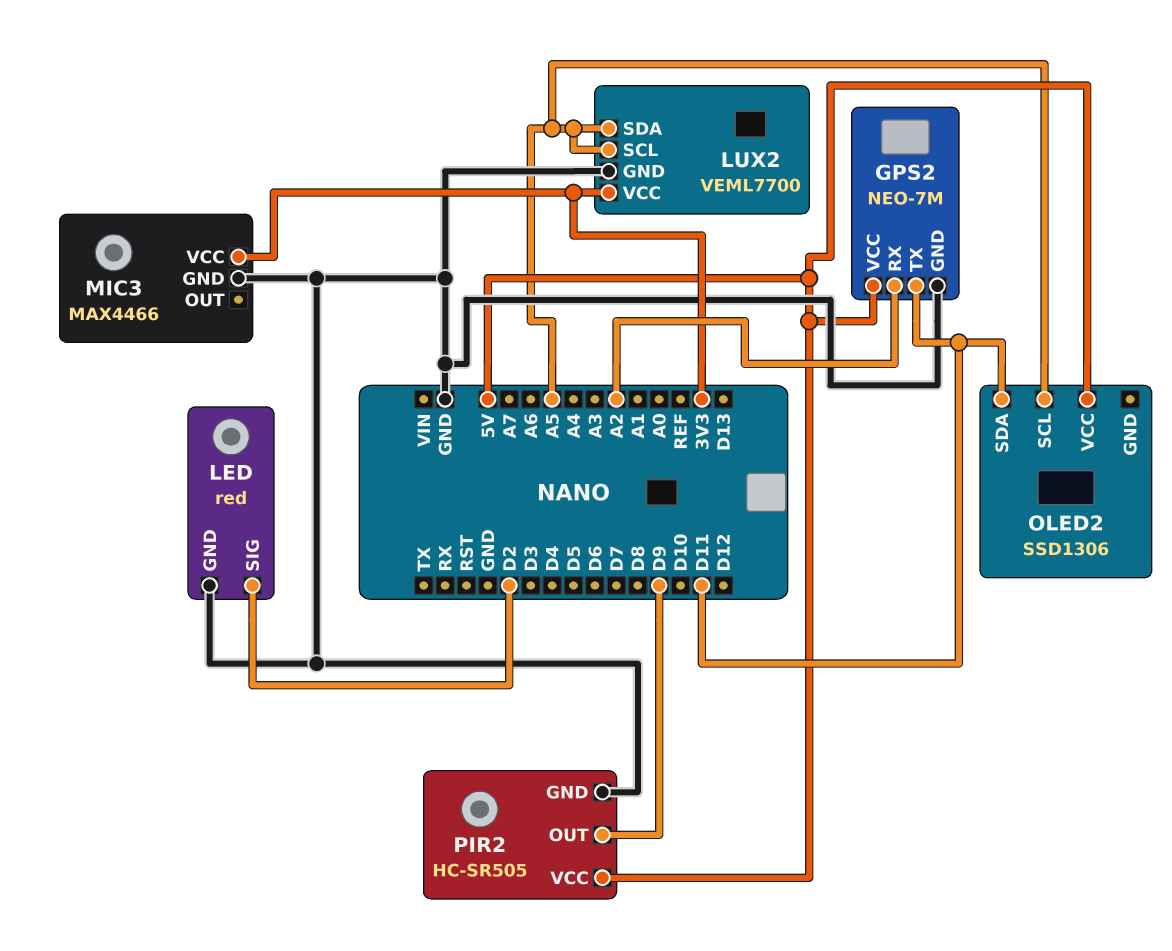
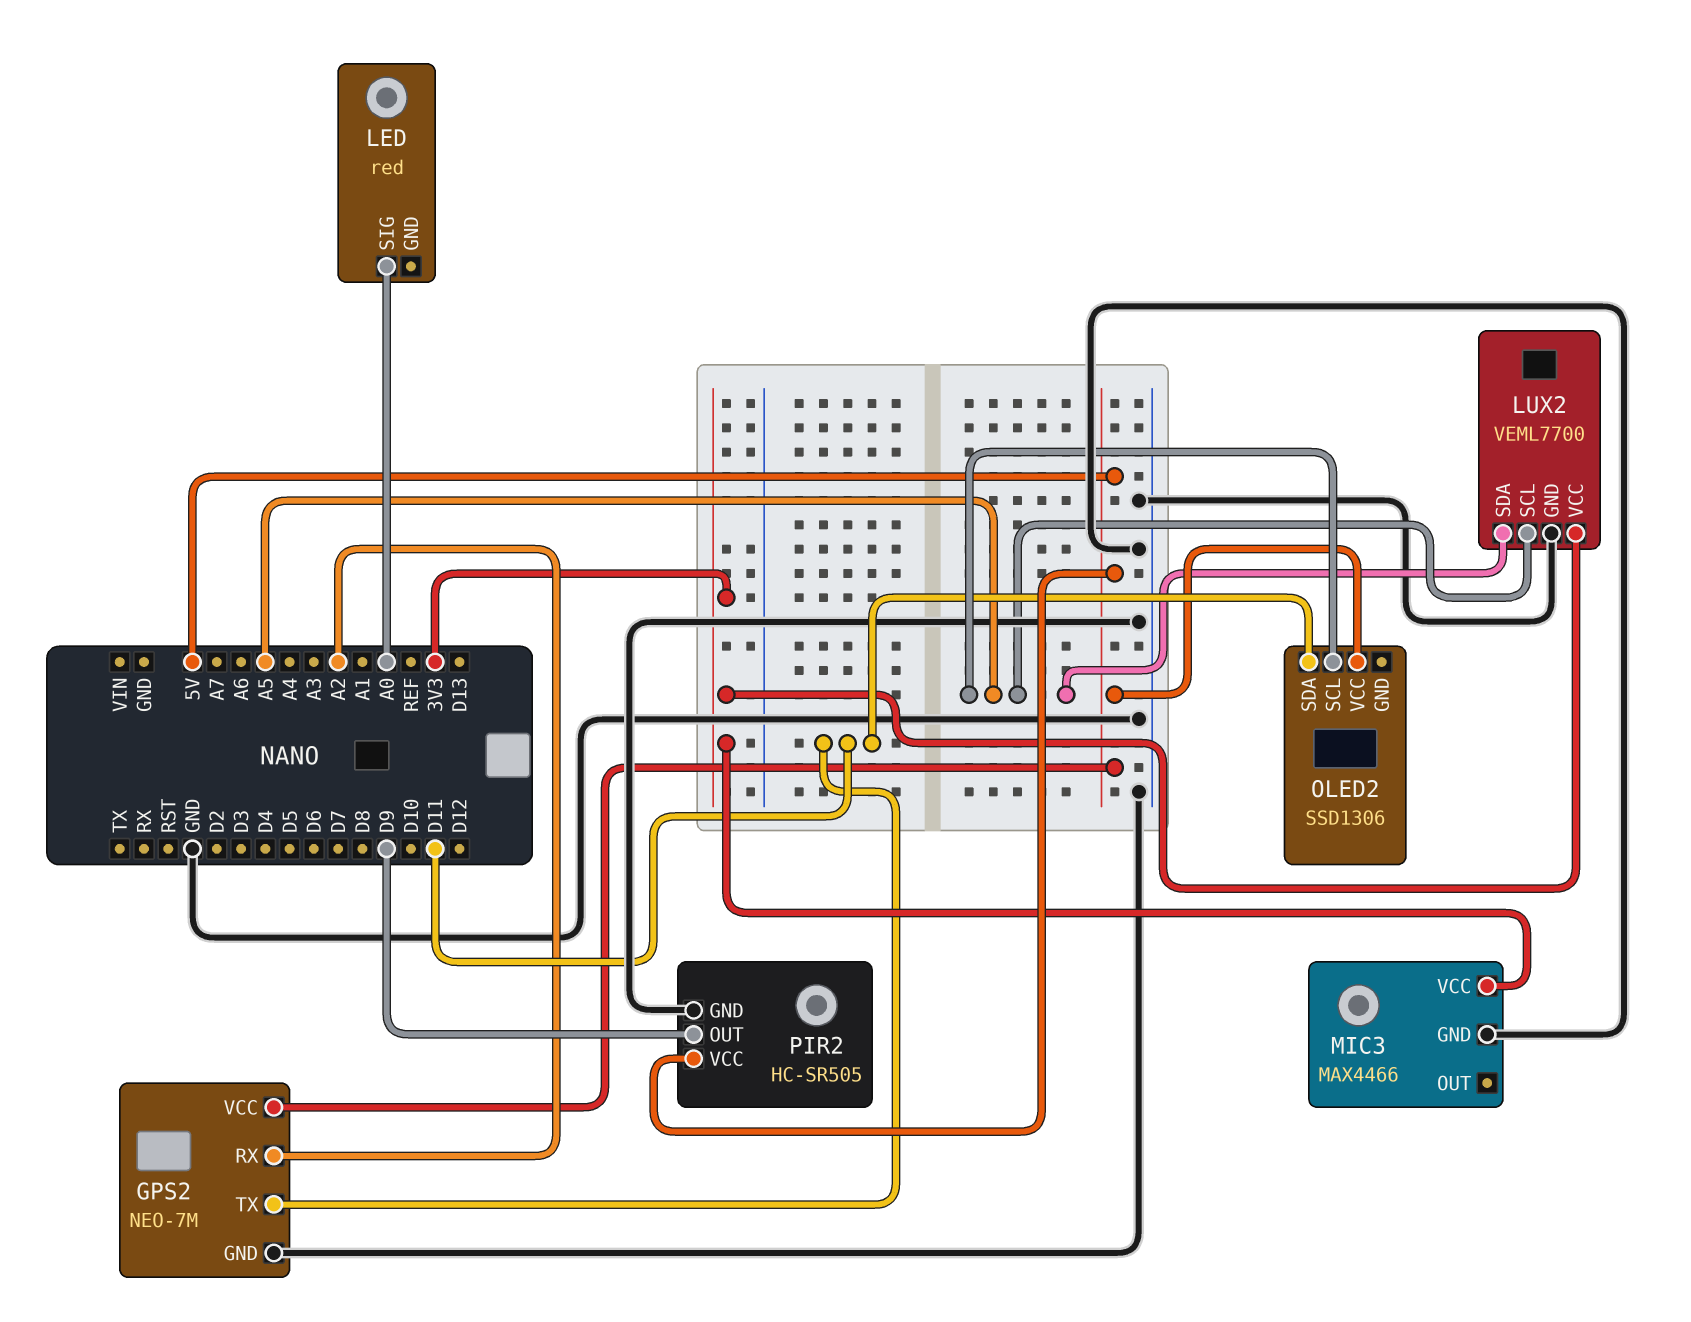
LED pin GND: GND -> none
LED pin SIG: D2 -> A0

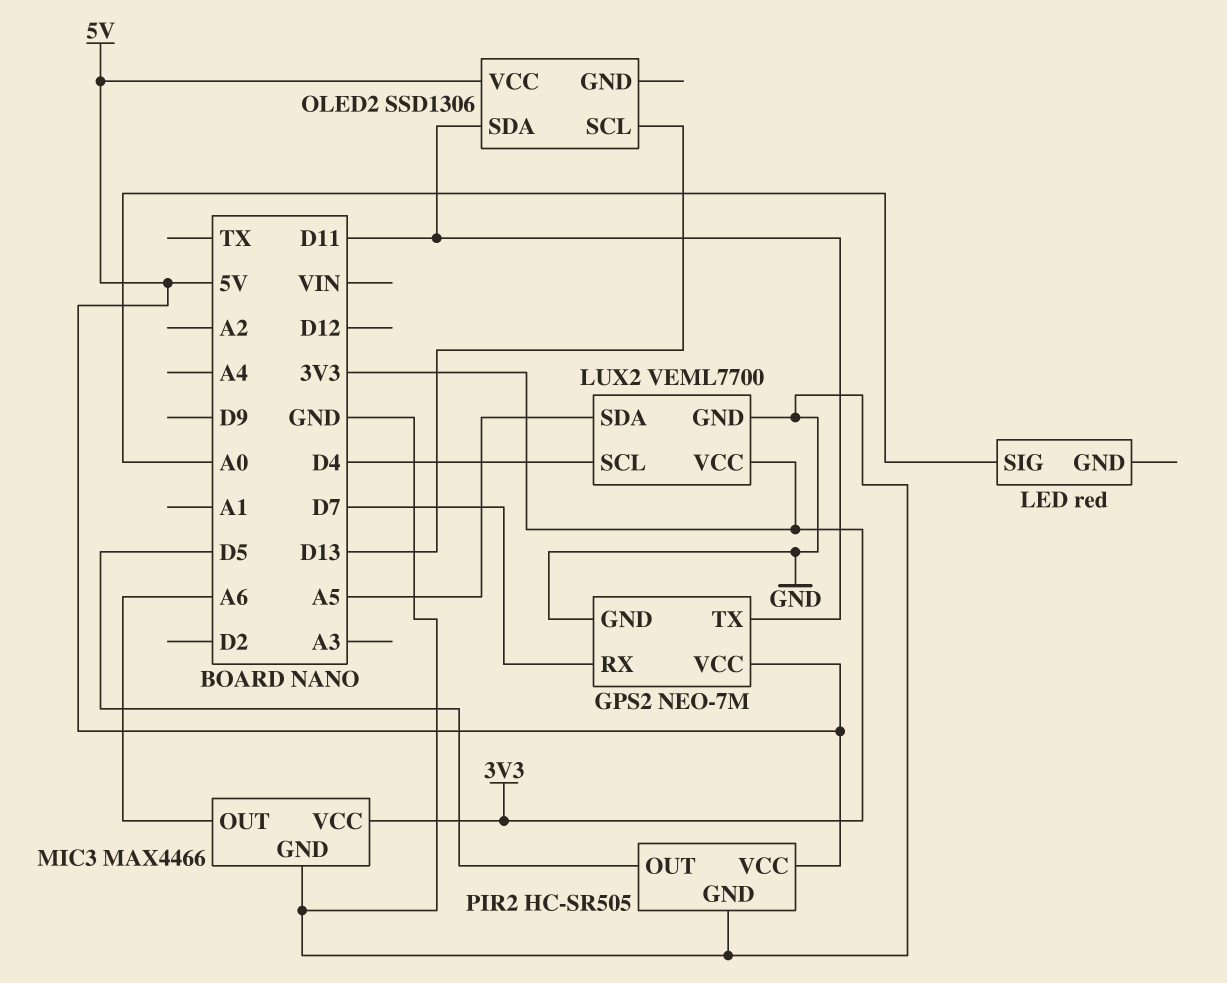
GPS2 pin RX: A2 -> D7
LUX2 pin SCL: A5 -> D4
MIC3 pin OUT: none -> A6
OLED2 pin SCL: A5 -> D13
PIR2 pin OUT: D9 -> D5

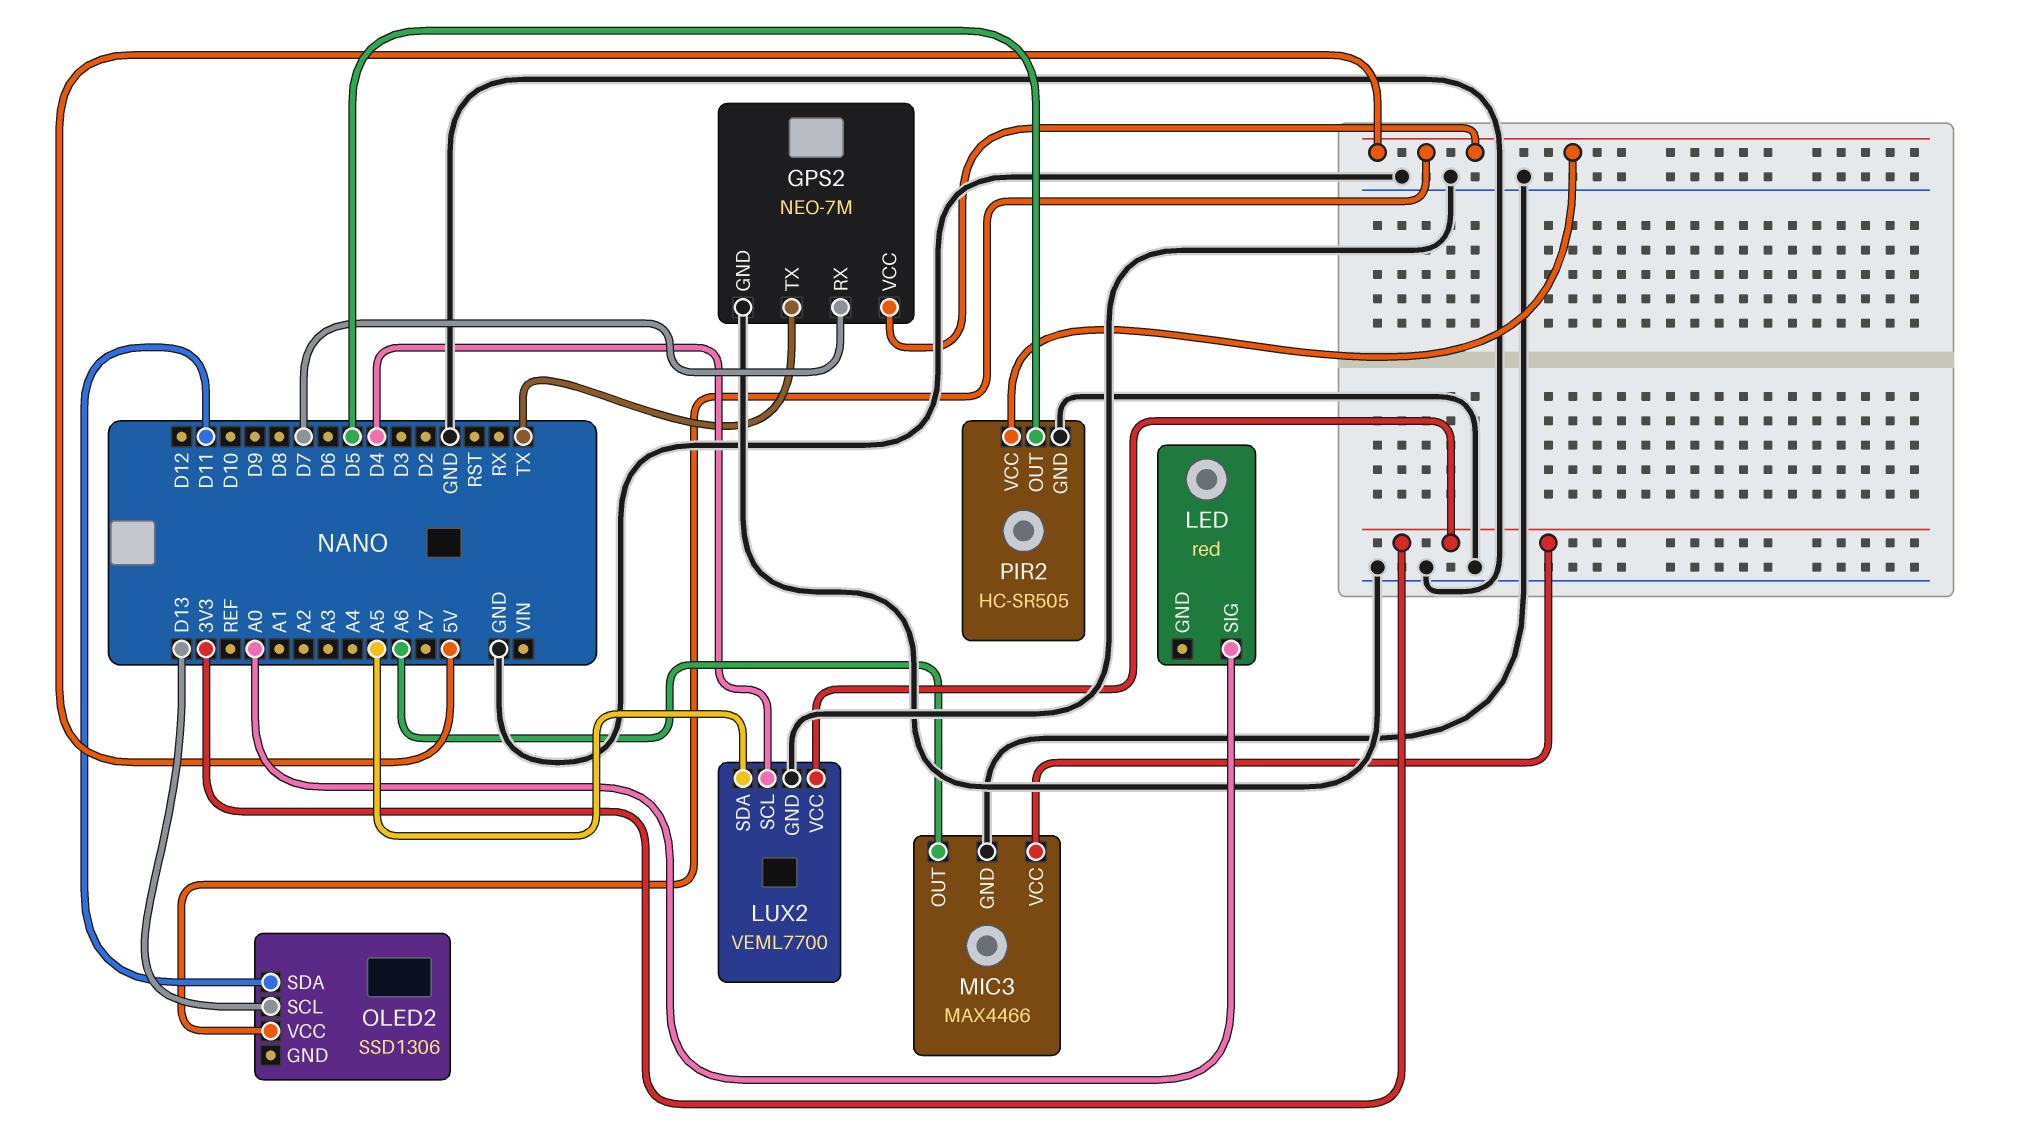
GPS2 pin TX: D11 -> TX

